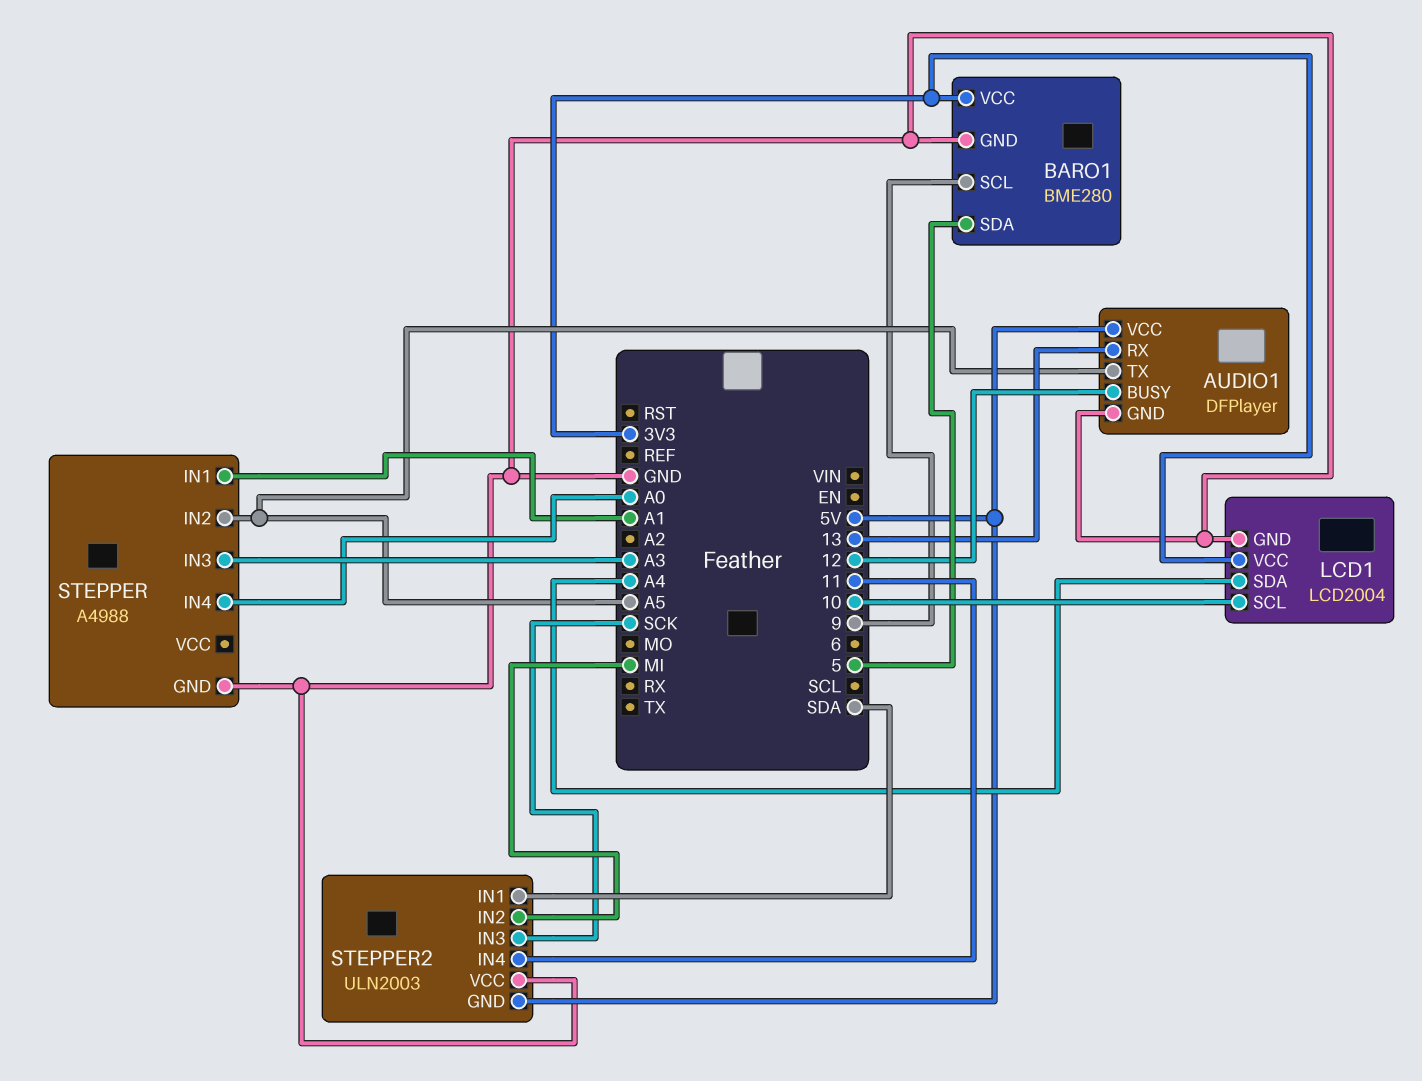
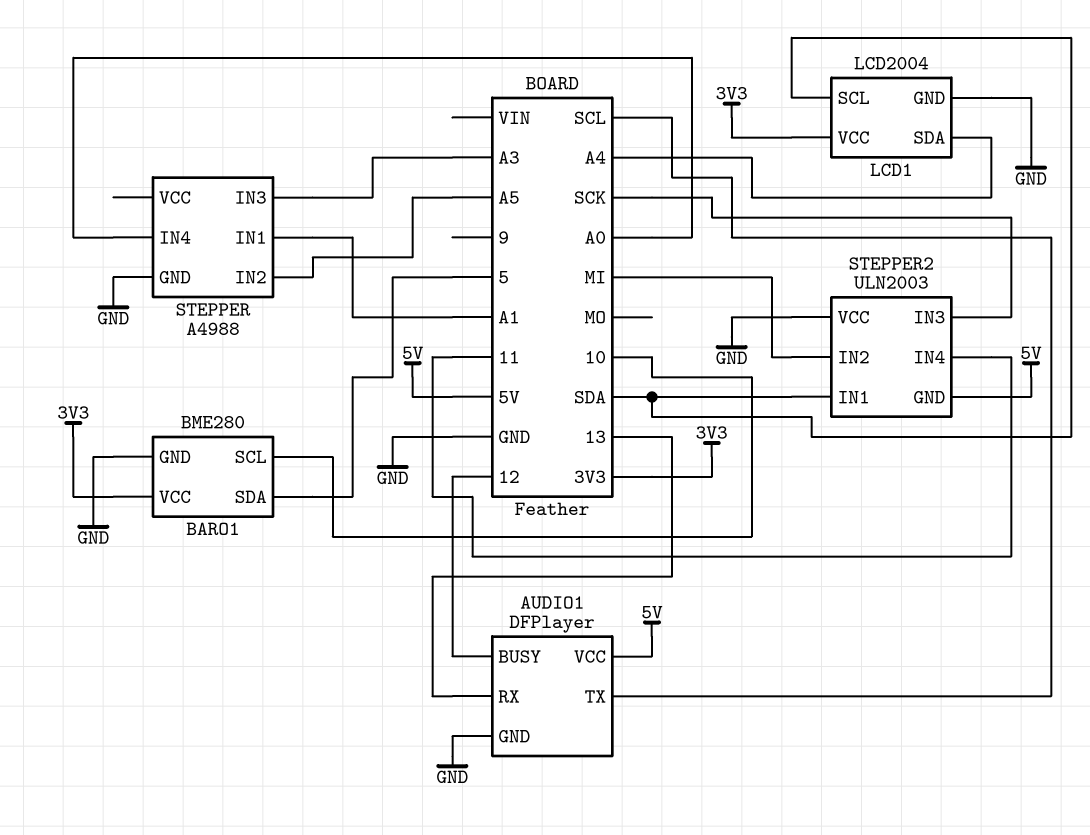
AUDIO1 pin TX: A5 -> SCL
BARO1 pin SCL: 9 -> 10
LCD1 pin SCL: 10 -> SDA

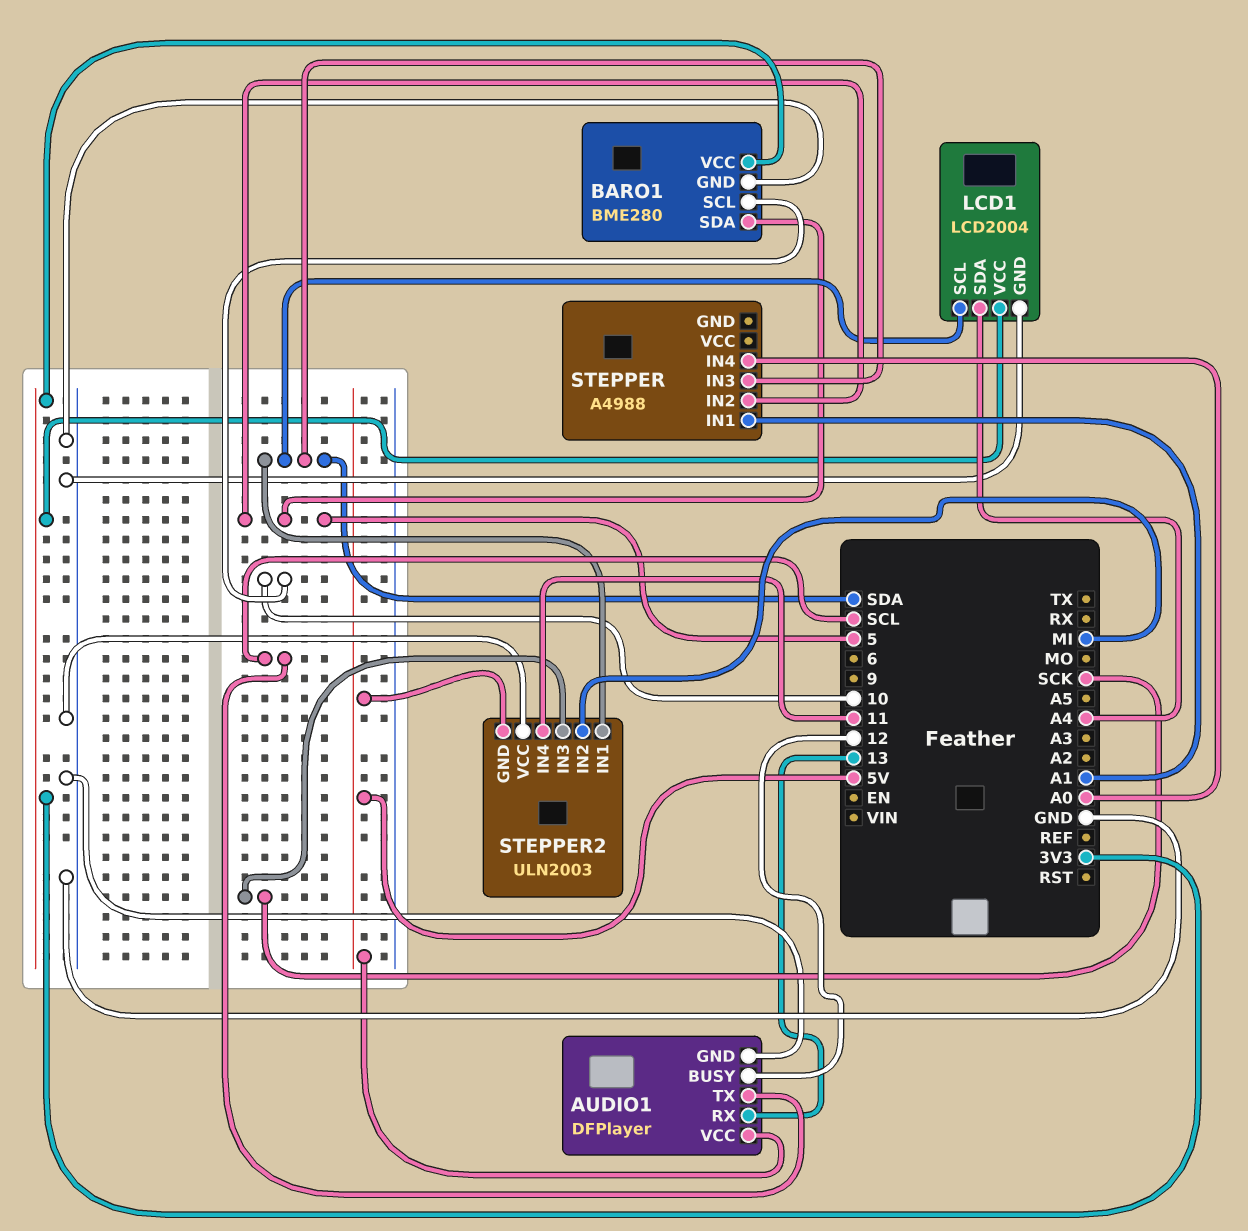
STEPPER pin GND: GND -> none
STEPPER pin IN2: A5 -> 5
STEPPER pin IN3: A3 -> SDA

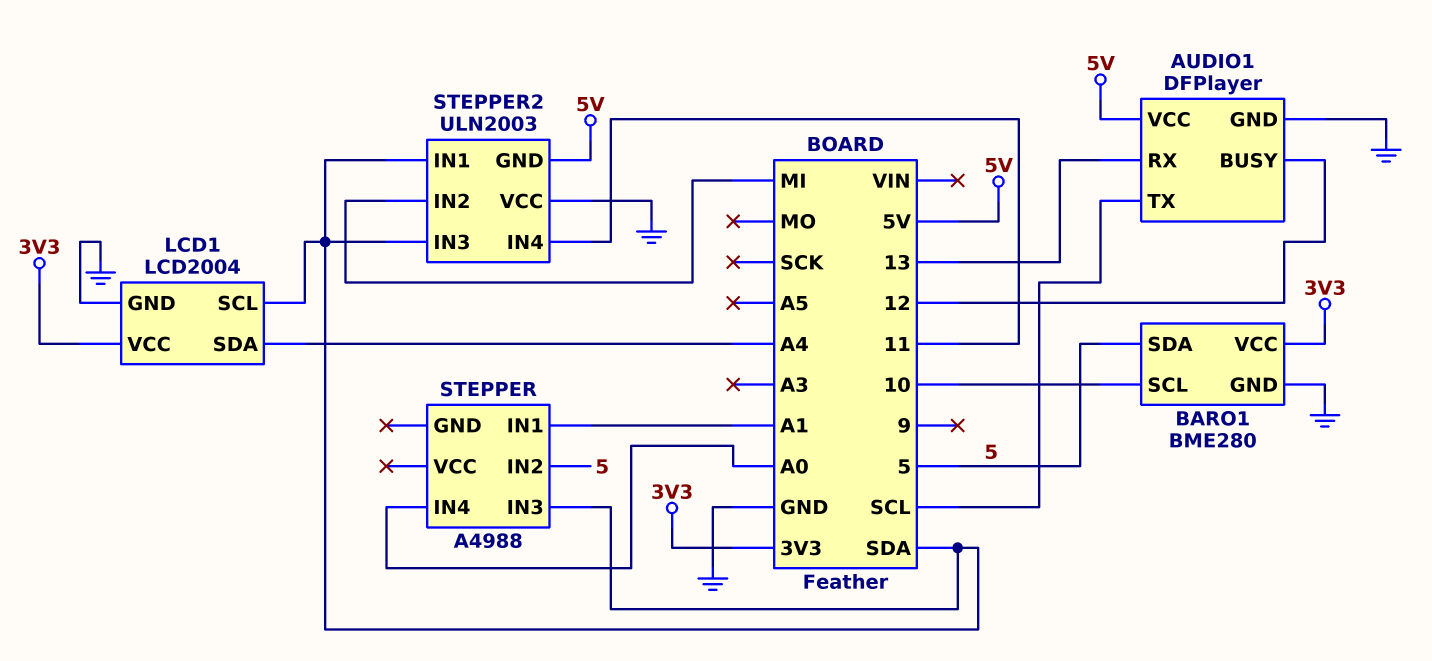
STEPPER2 pin IN3: SCK -> SDA

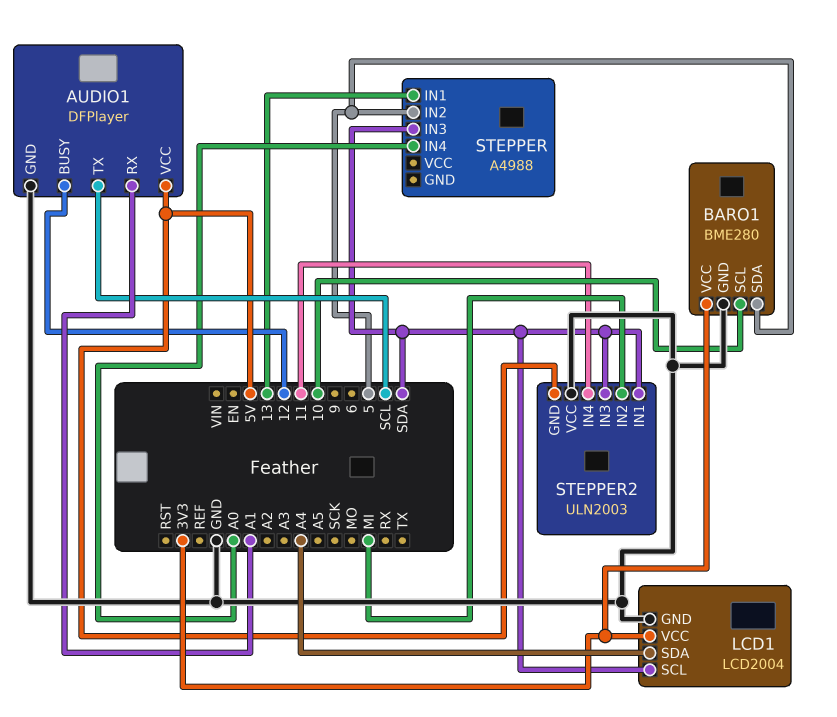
AUDIO1 pin RX: 13 -> A1
STEPPER pin IN1: A1 -> 13

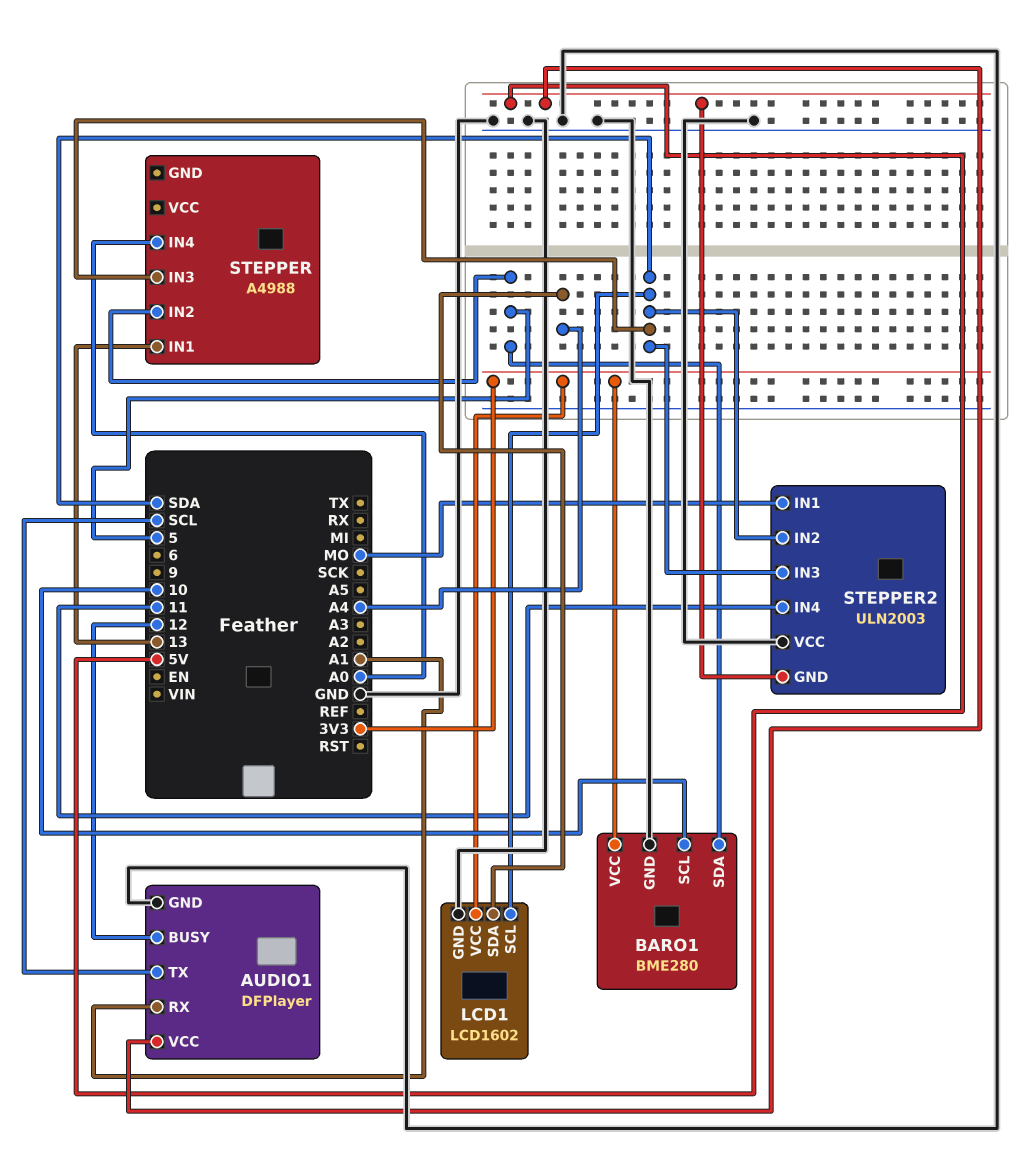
LCD1: LCD2004 -> LCD1602
STEPPER2 pin IN1: SDA -> MO
STEPPER2 pin IN2: MI -> SDA

